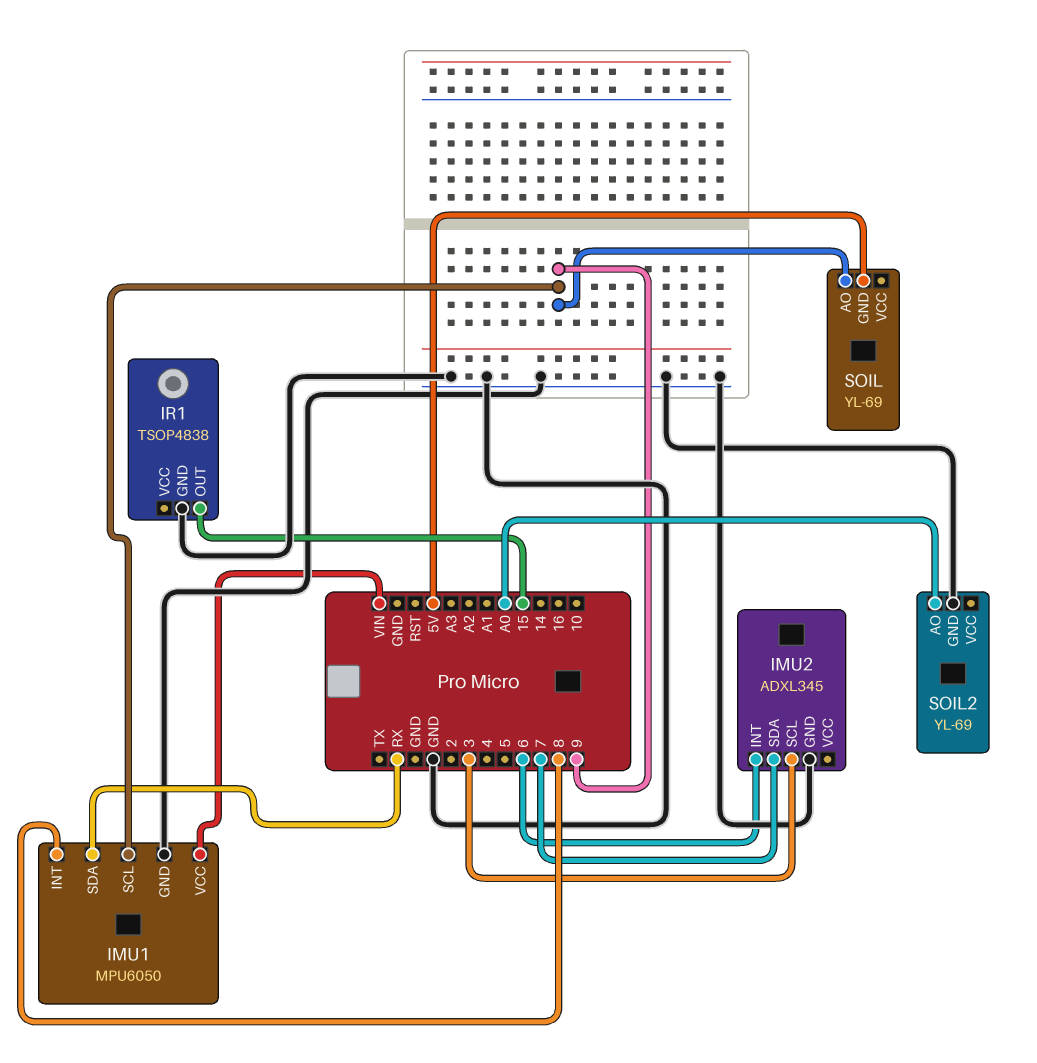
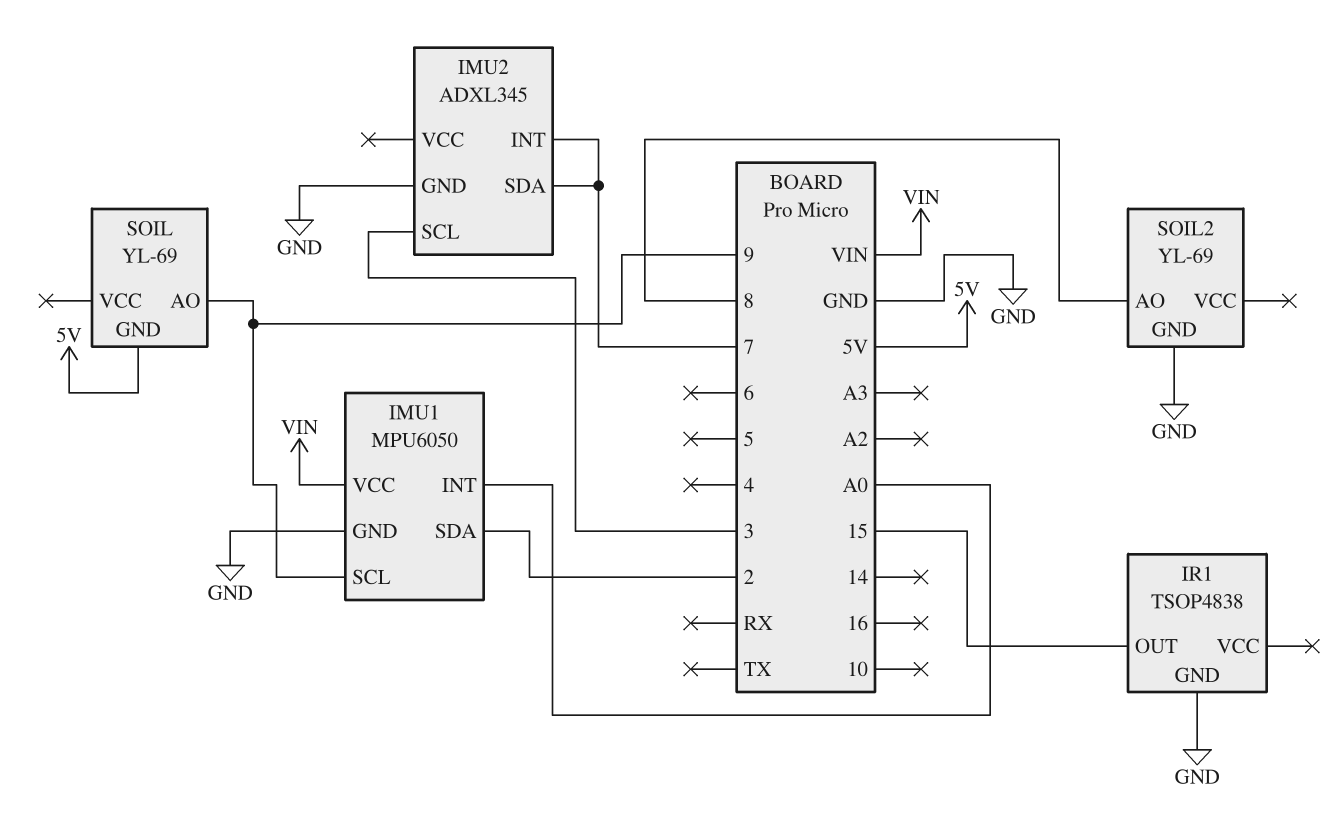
IMU1 pin INT: 8 -> A0
IMU1 pin SDA: RX -> 2
IMU2 pin INT: 6 -> 7
SOIL2 pin AO: A0 -> 8

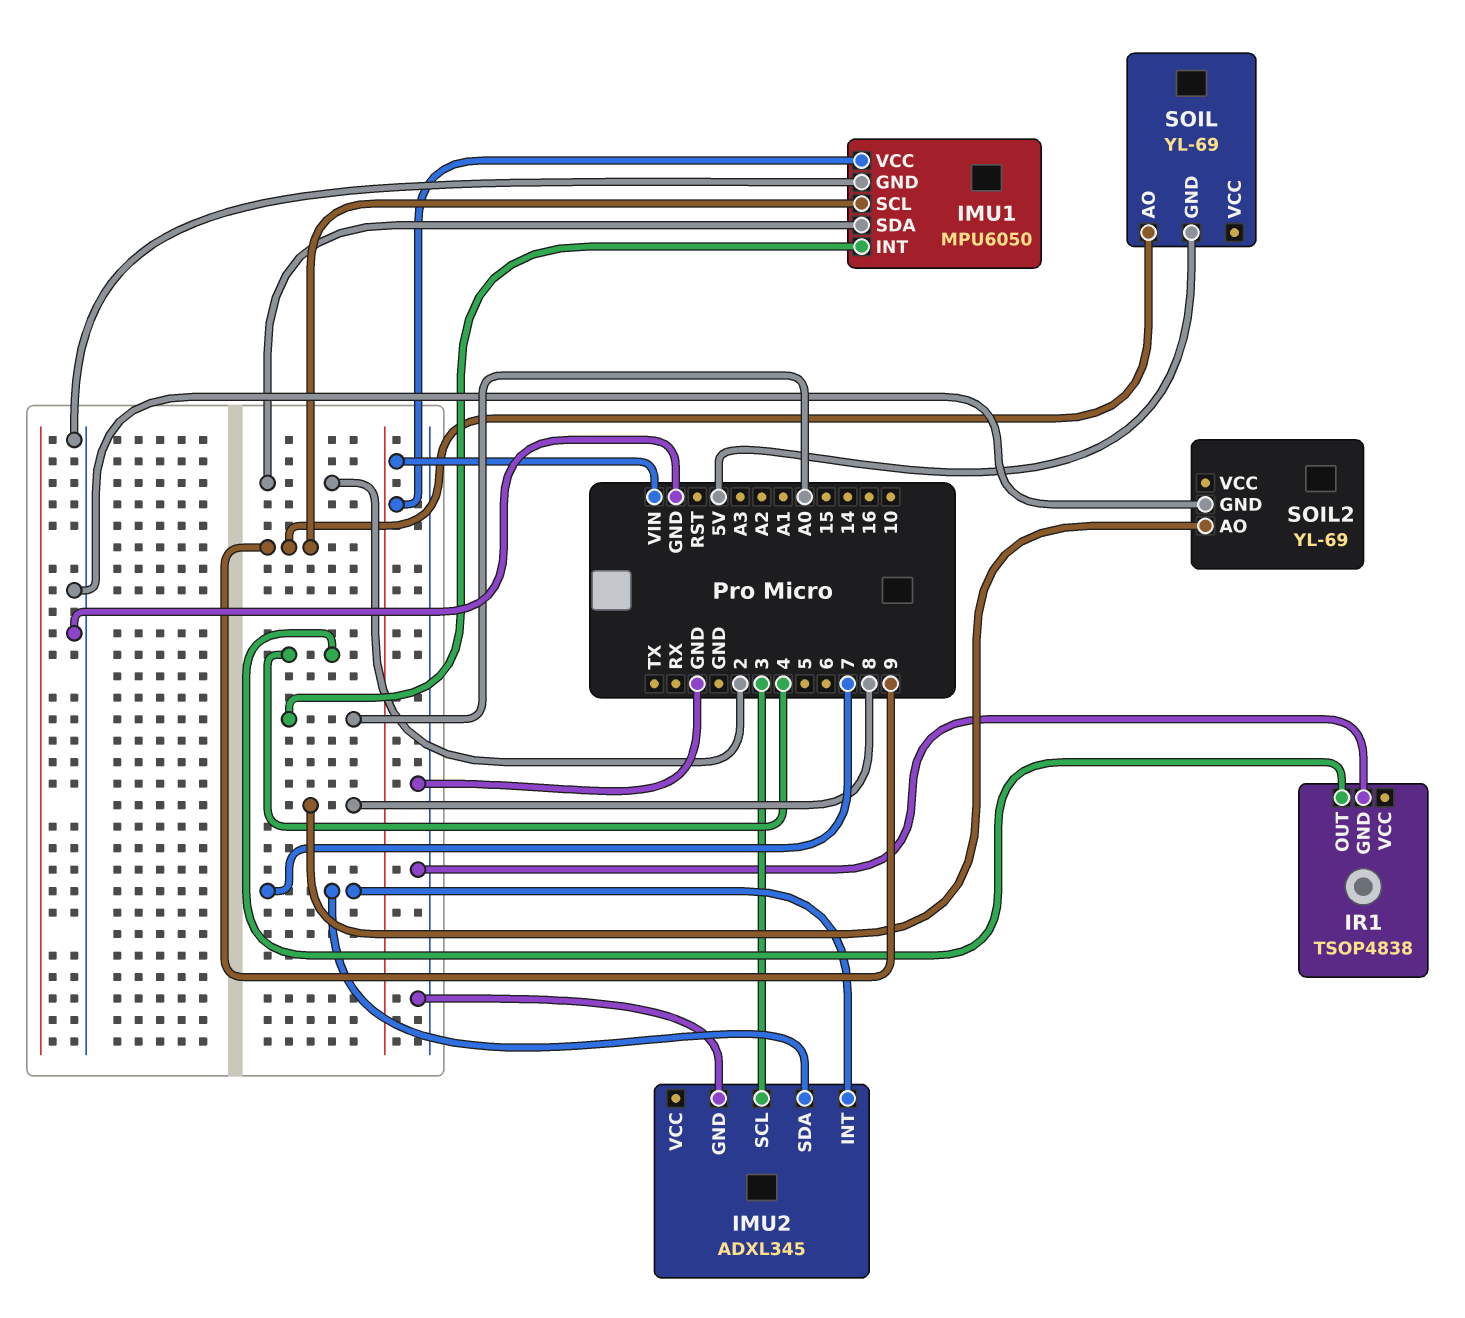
IR1 pin OUT: 15 -> 4

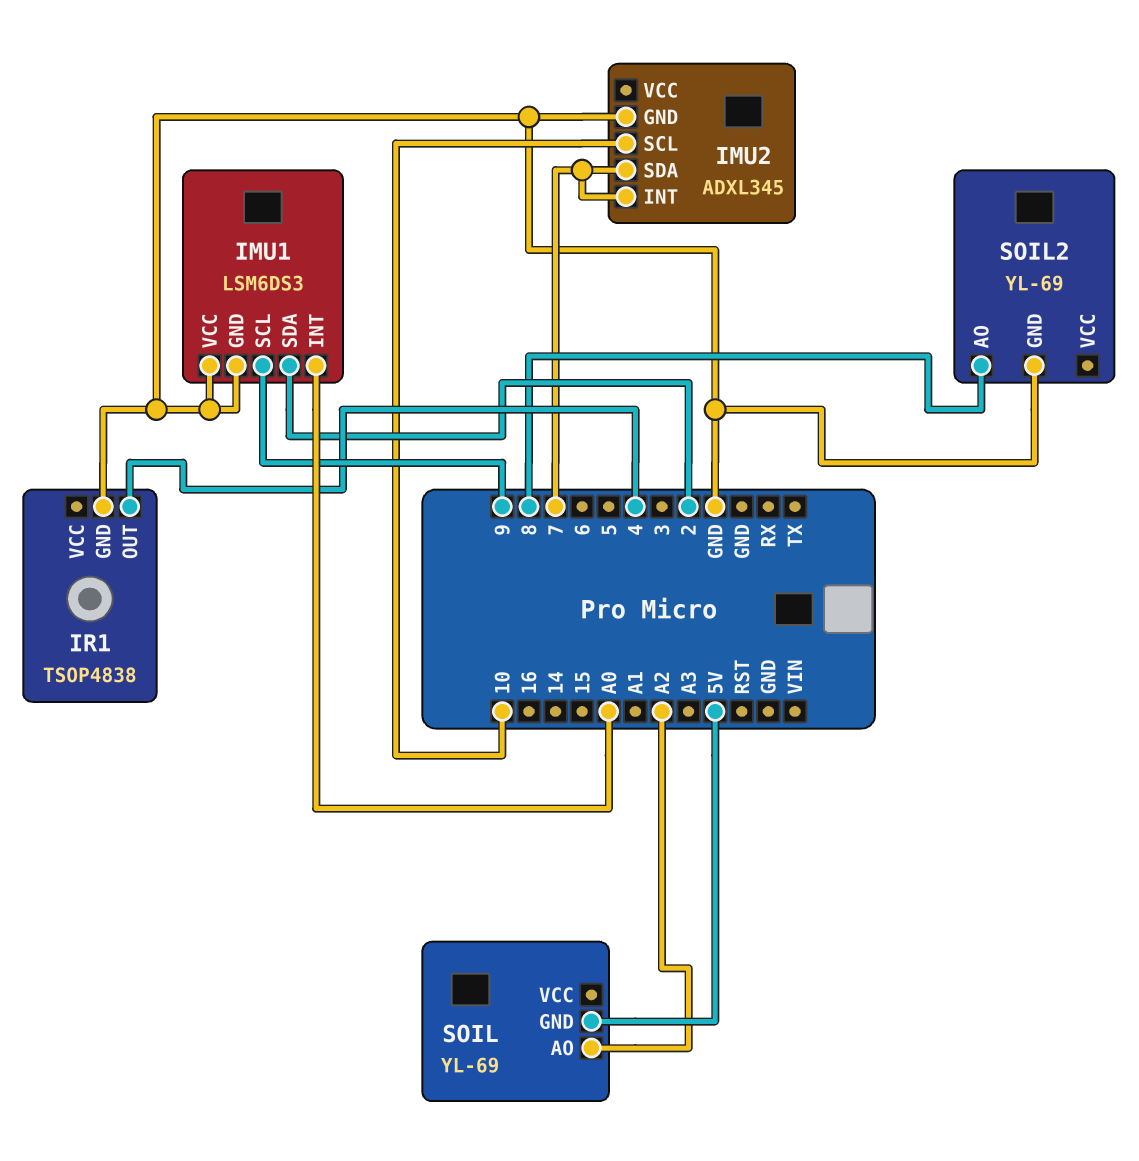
IMU1: MPU6050 -> LSM6DS3
IMU1 pin VCC: VIN -> GND
IMU2 pin SCL: 3 -> 10
SOIL pin AO: 9 -> A2

